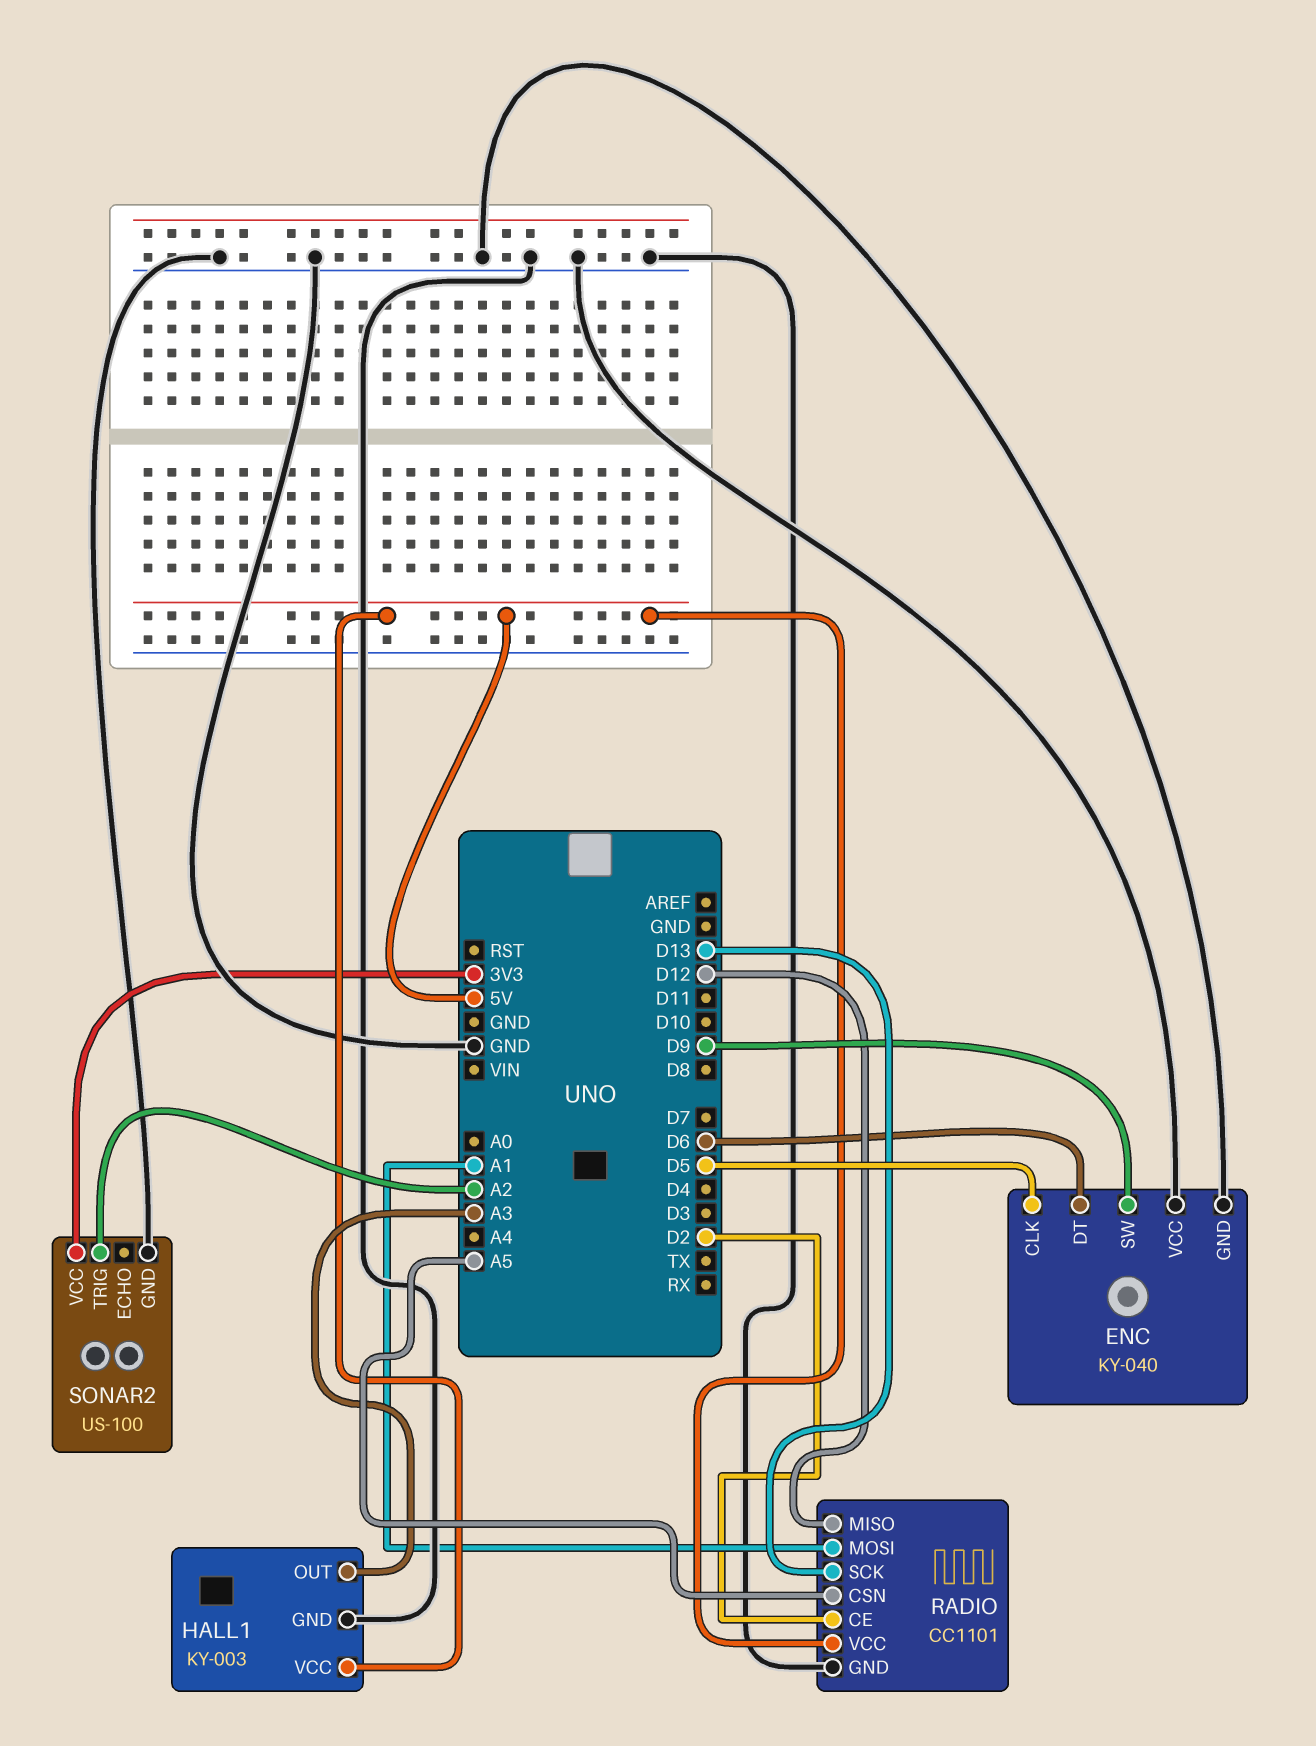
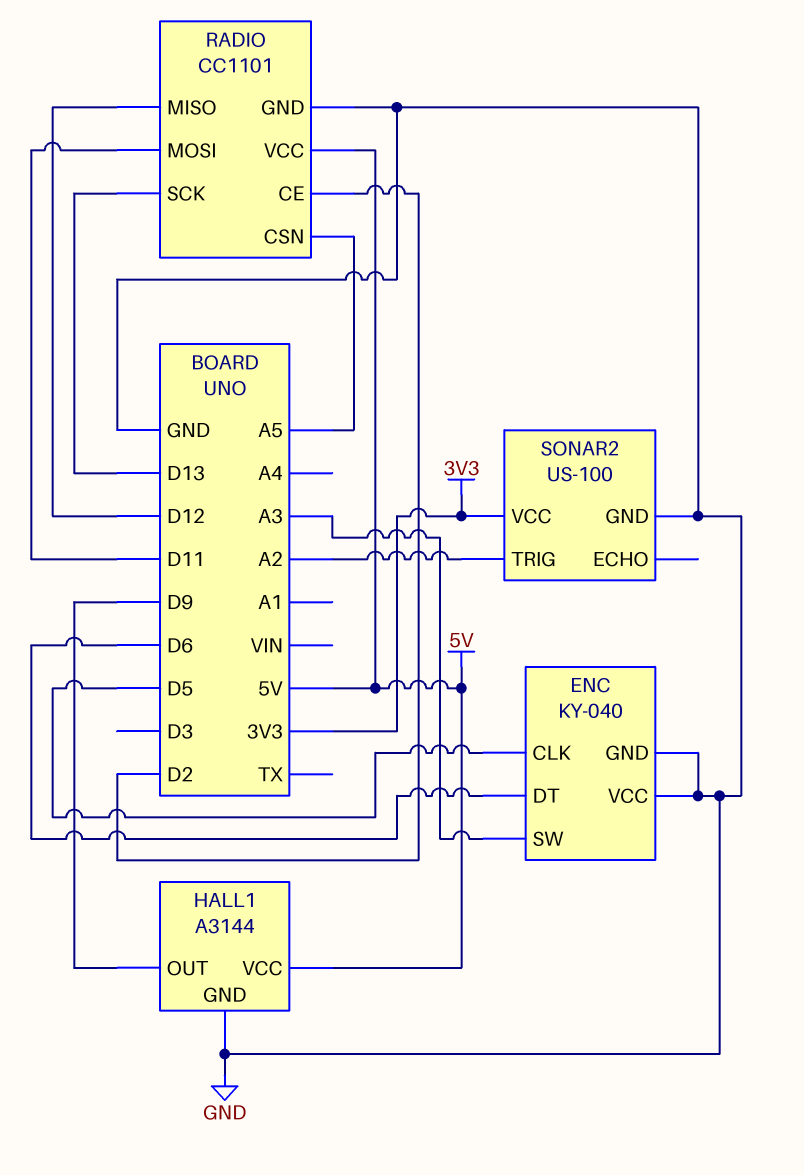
ENC pin SW: D9 -> A3
HALL1: KY-003 -> A3144
HALL1 pin OUT: A3 -> D9
RADIO pin MOSI: A1 -> D11

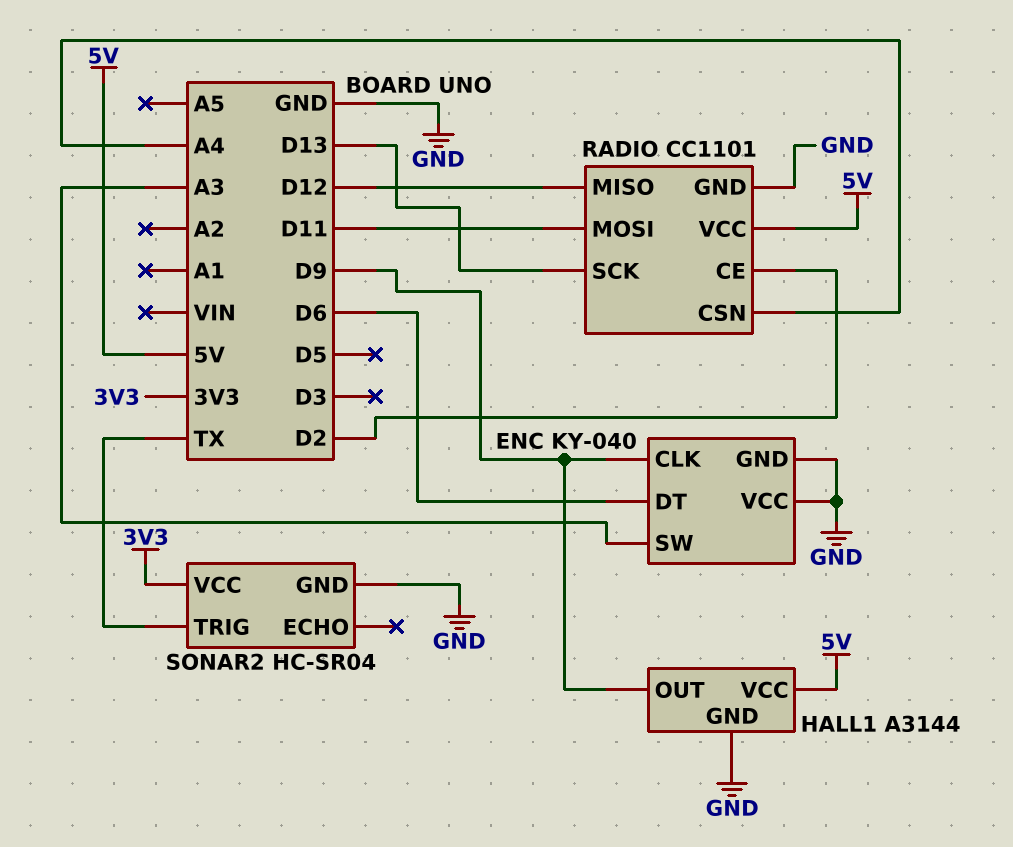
ENC pin CLK: D5 -> D9
RADIO pin CSN: A5 -> A4
SONAR2: US-100 -> HC-SR04
SONAR2 pin TRIG: A2 -> TX

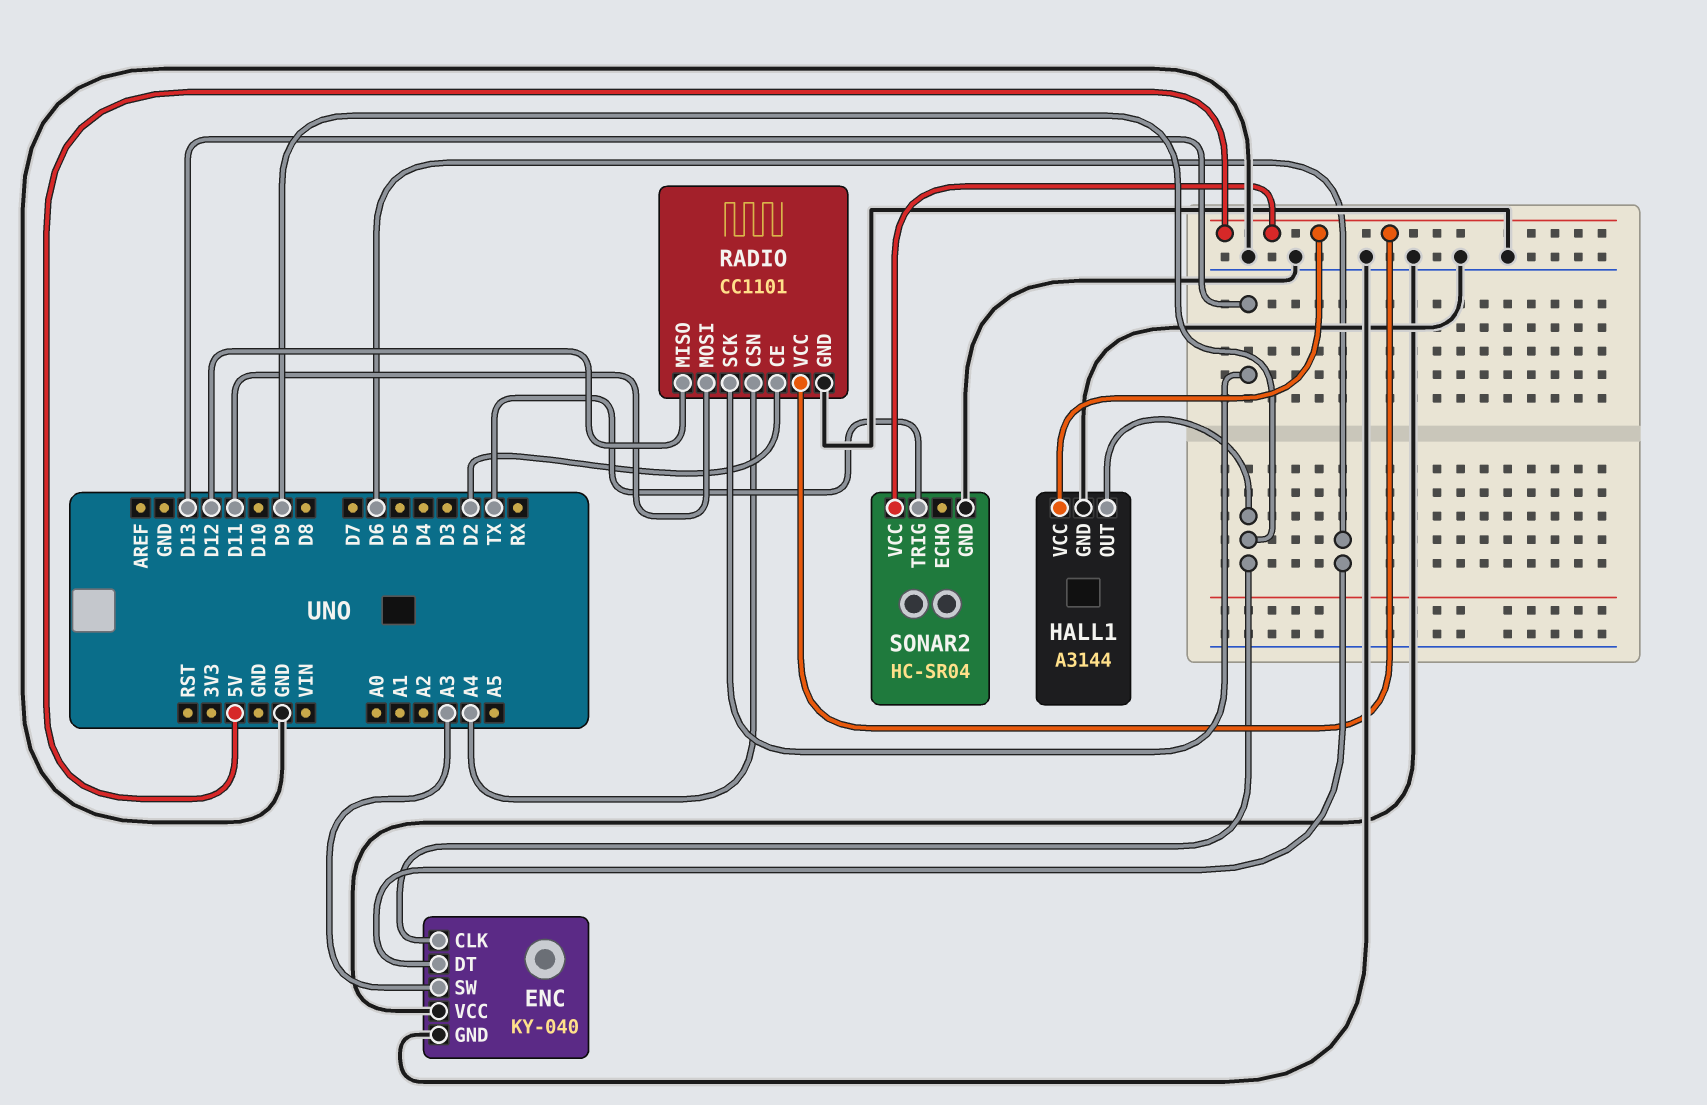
SONAR2 pin VCC: 3V3 -> 5V

